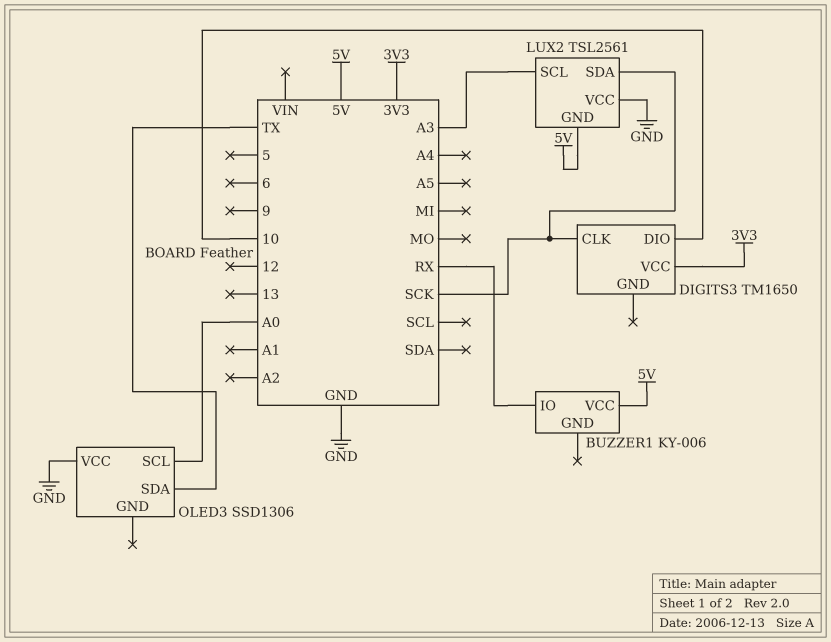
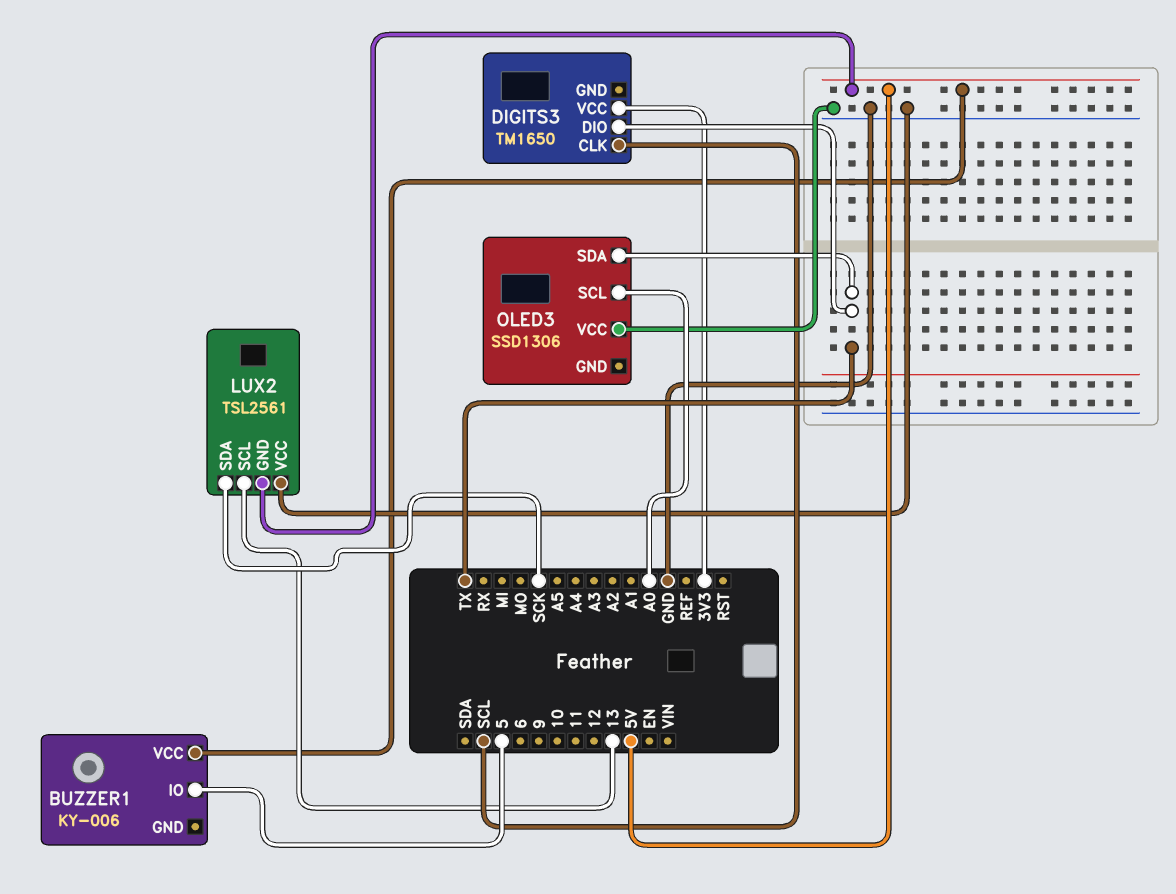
BUZZER1 pin IO: RX -> 5
DIGITS3 pin CLK: SCK -> SCL
DIGITS3 pin DIO: 10 -> TX
LUX2 pin SCL: A3 -> 13

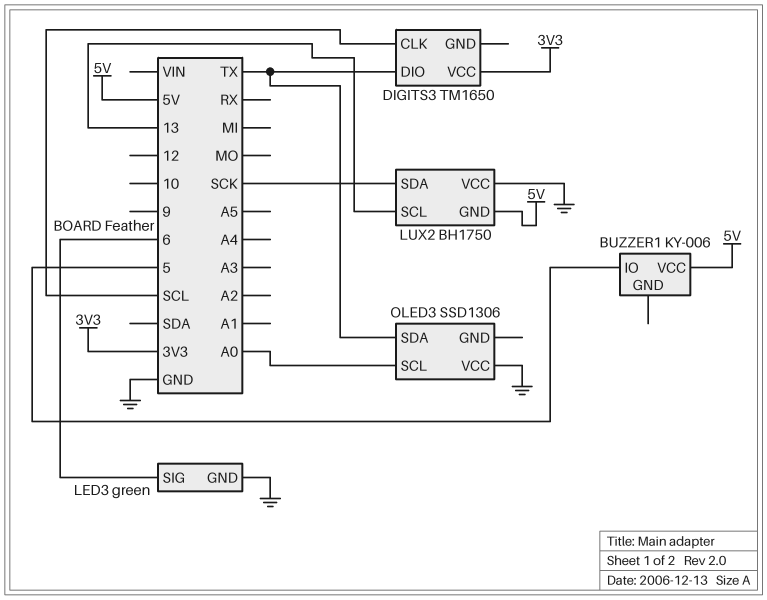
LED3: none -> green
LED3 pin GND: none -> GND
LED3 pin SIG: none -> 6
LUX2: TSL2561 -> BH1750

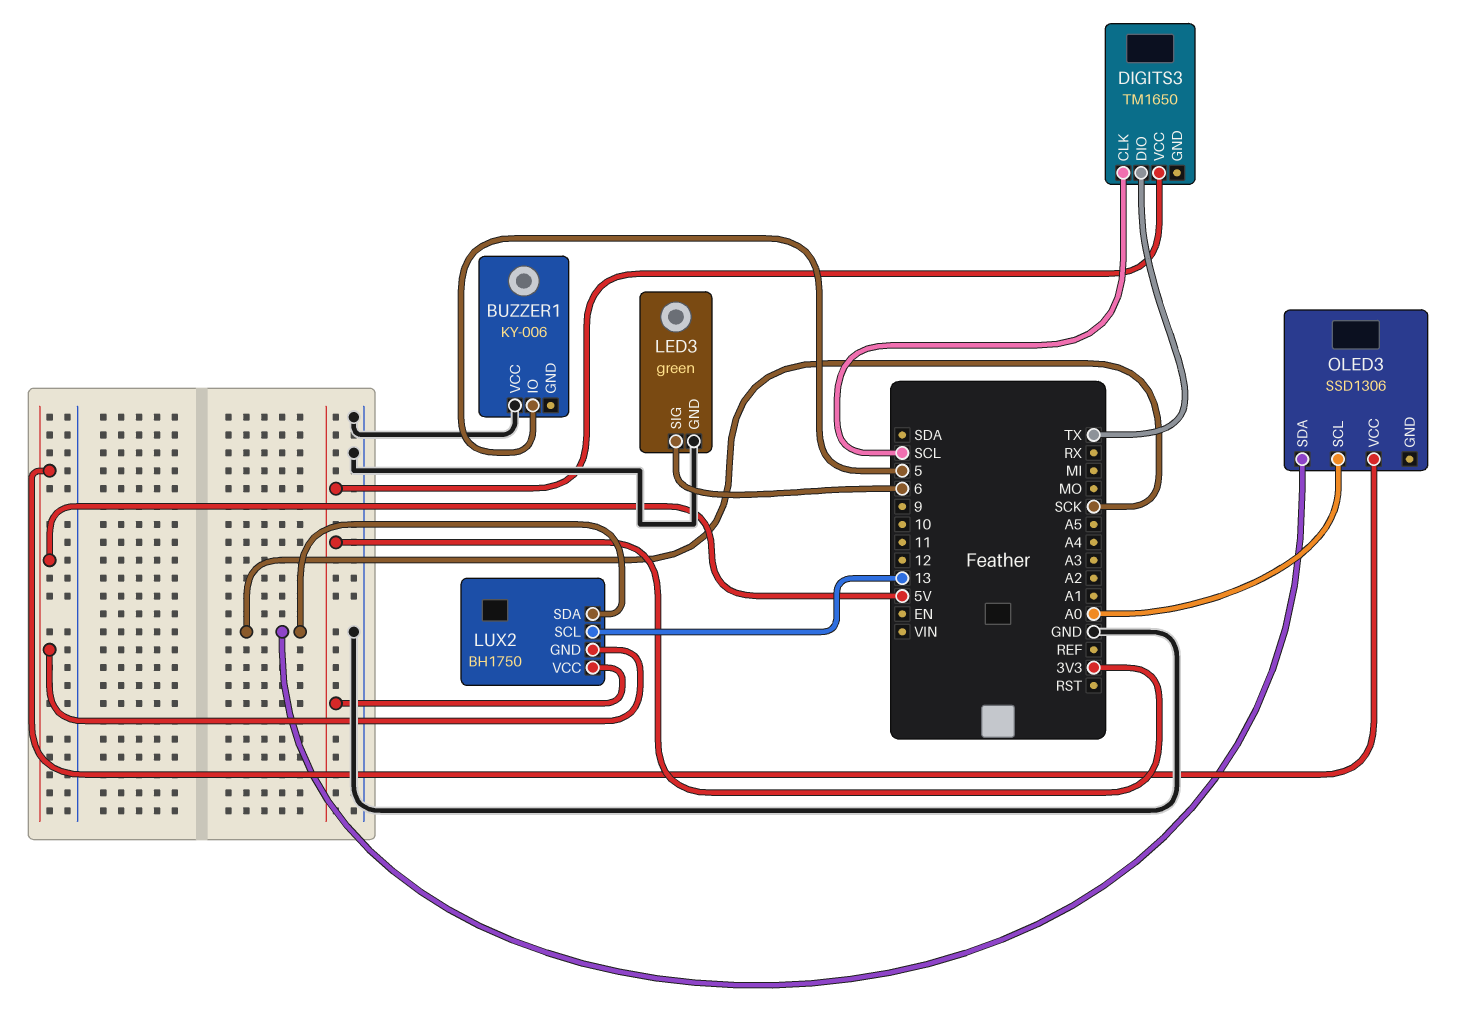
BUZZER1 pin VCC: 5V -> GND
LUX2 pin VCC: GND -> 3V3
OLED3 pin SDA: TX -> SCK
OLED3 pin VCC: GND -> 5V

